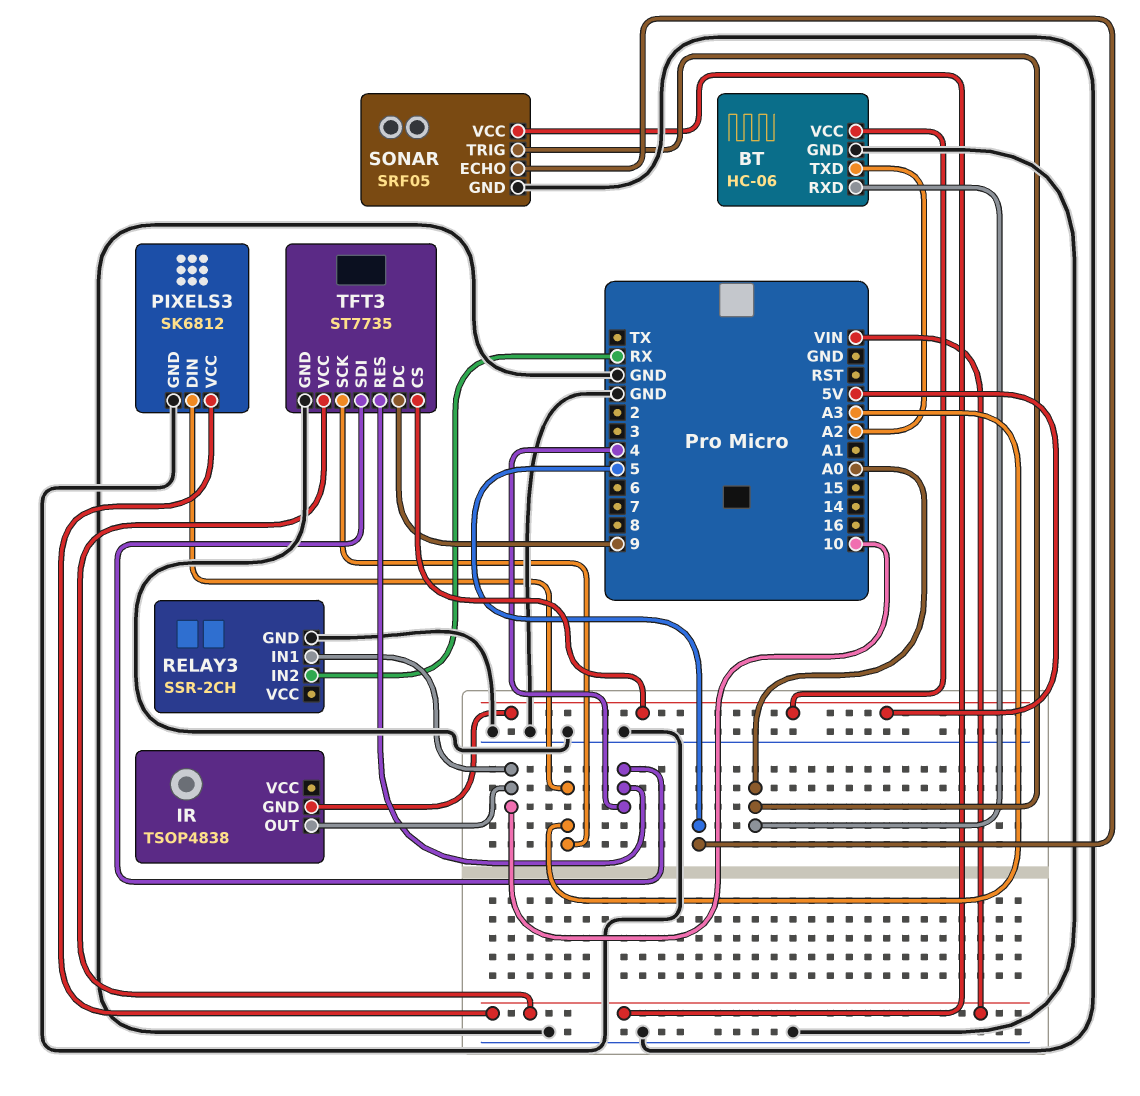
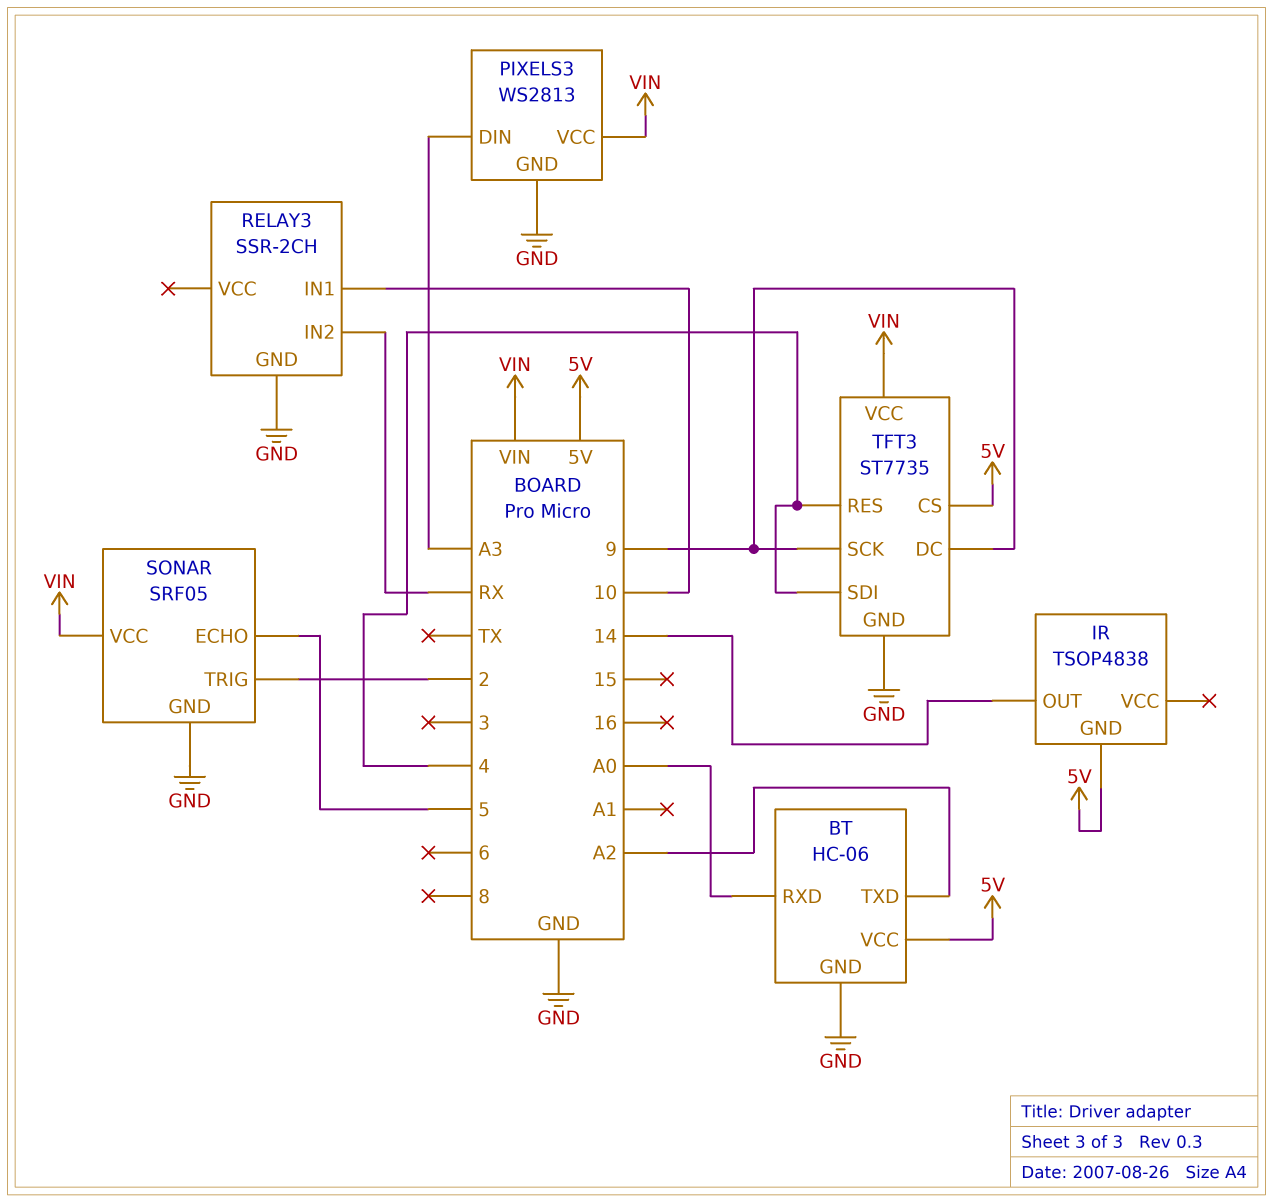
IR pin OUT: 10 -> 14
PIXELS3: SK6812 -> WS2813
SONAR pin TRIG: A0 -> 2
TFT3 pin SCK: A3 -> 9

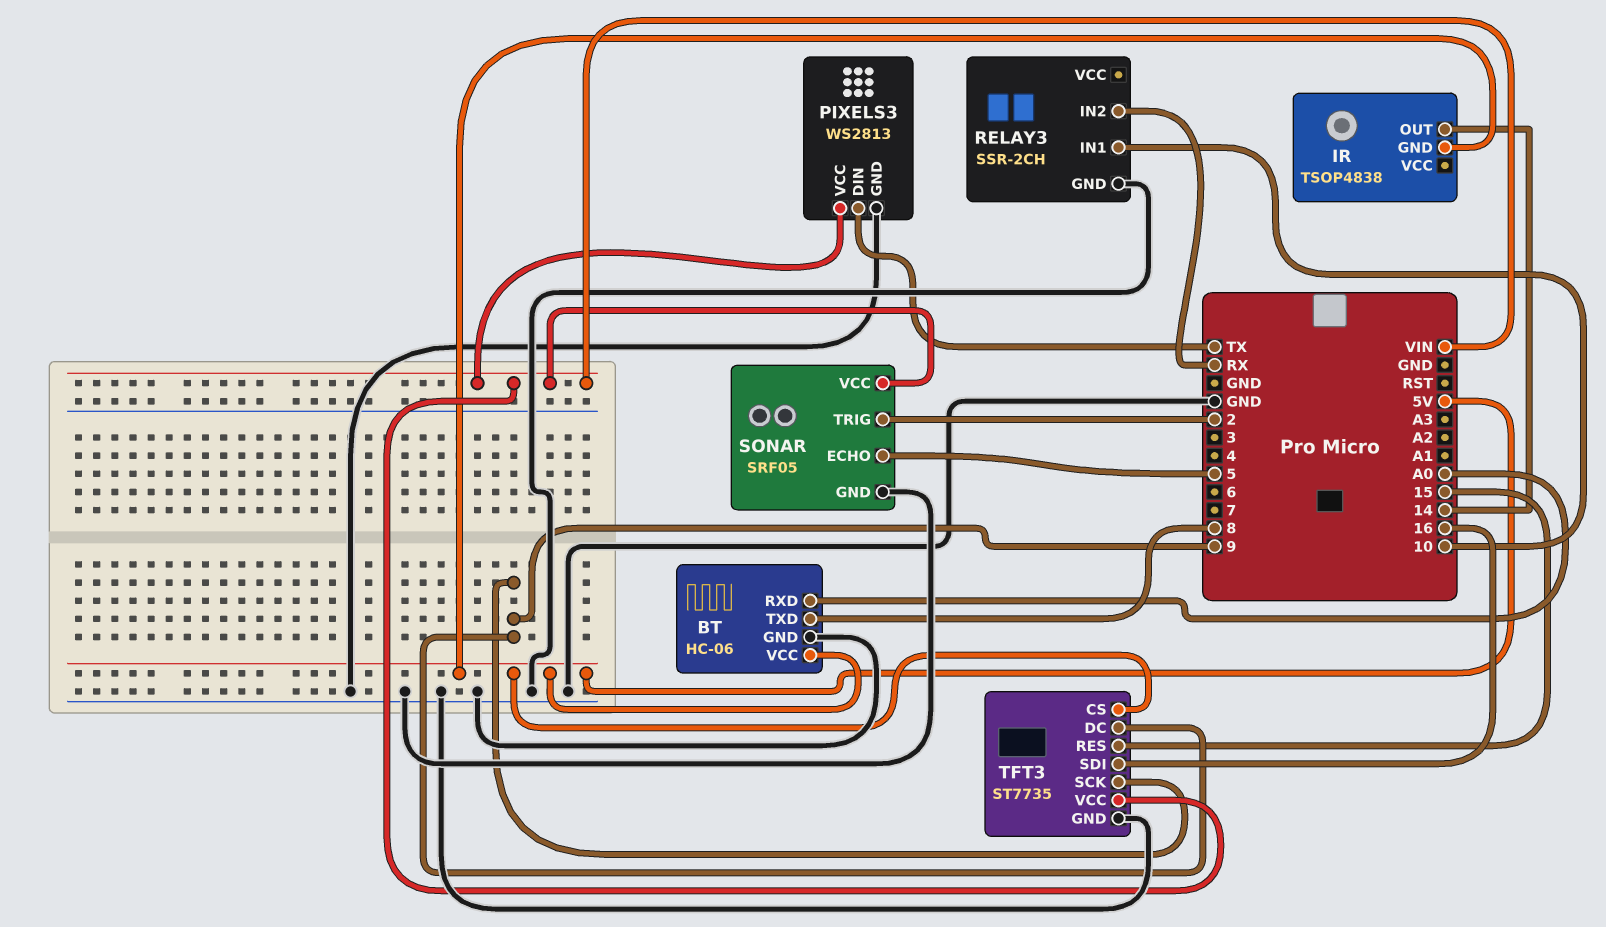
BT pin TXD: A2 -> 8
PIXELS3 pin DIN: A3 -> TX
TFT3 pin RES: 4 -> 15
TFT3 pin SDI: 4 -> 16

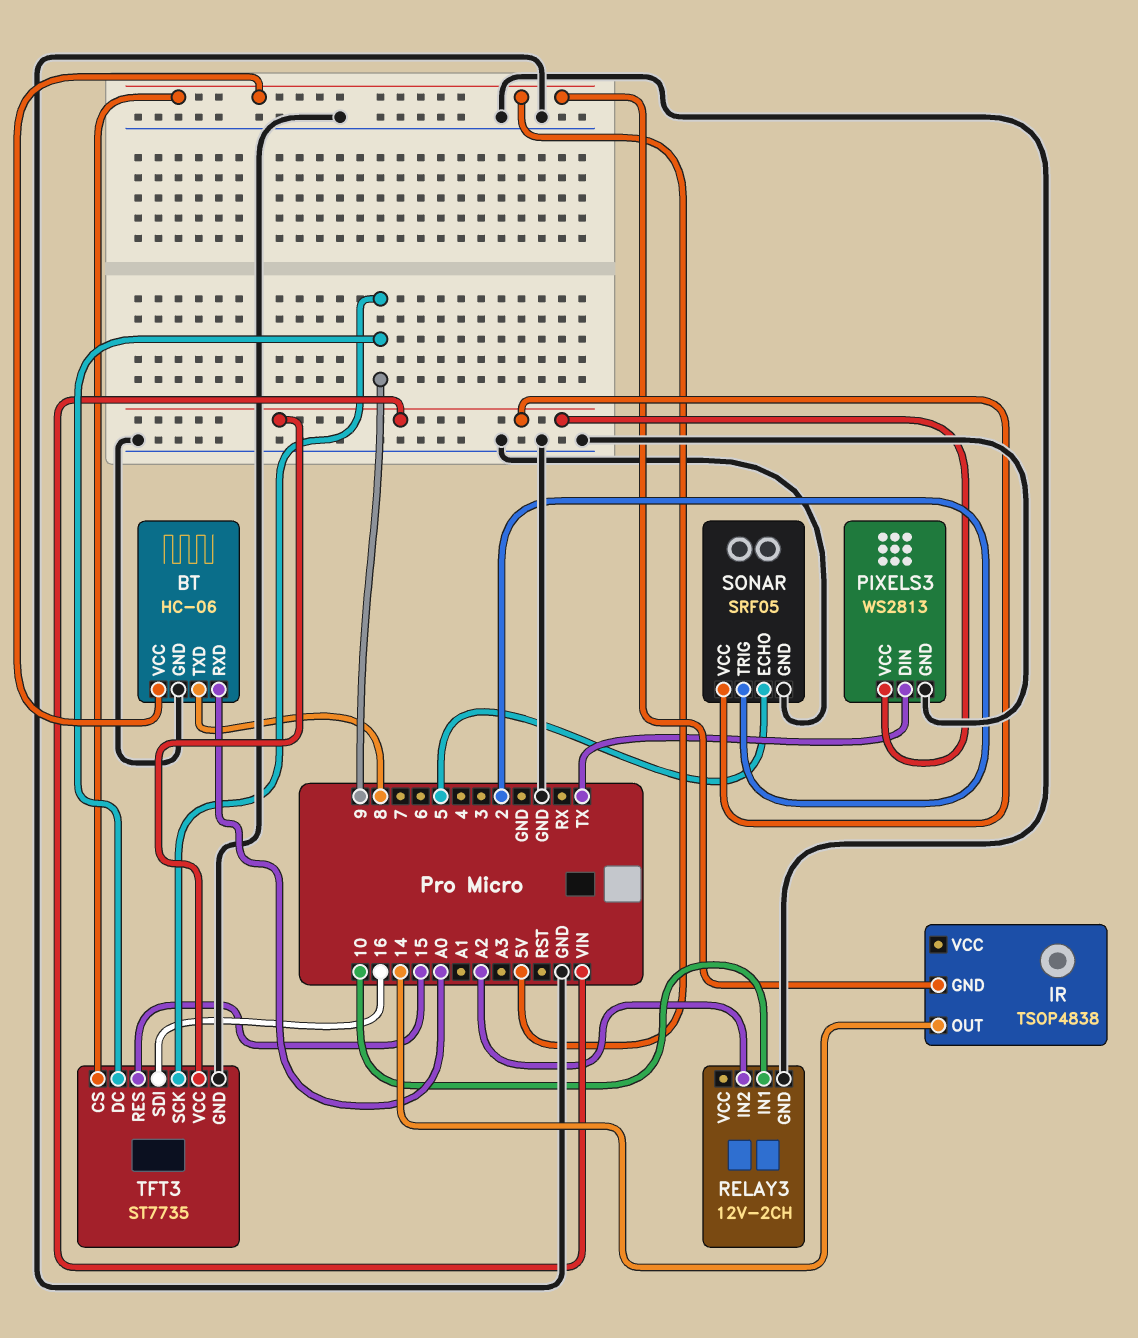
RELAY3: SSR-2CH -> 12V-2CH
RELAY3 pin IN2: RX -> A2

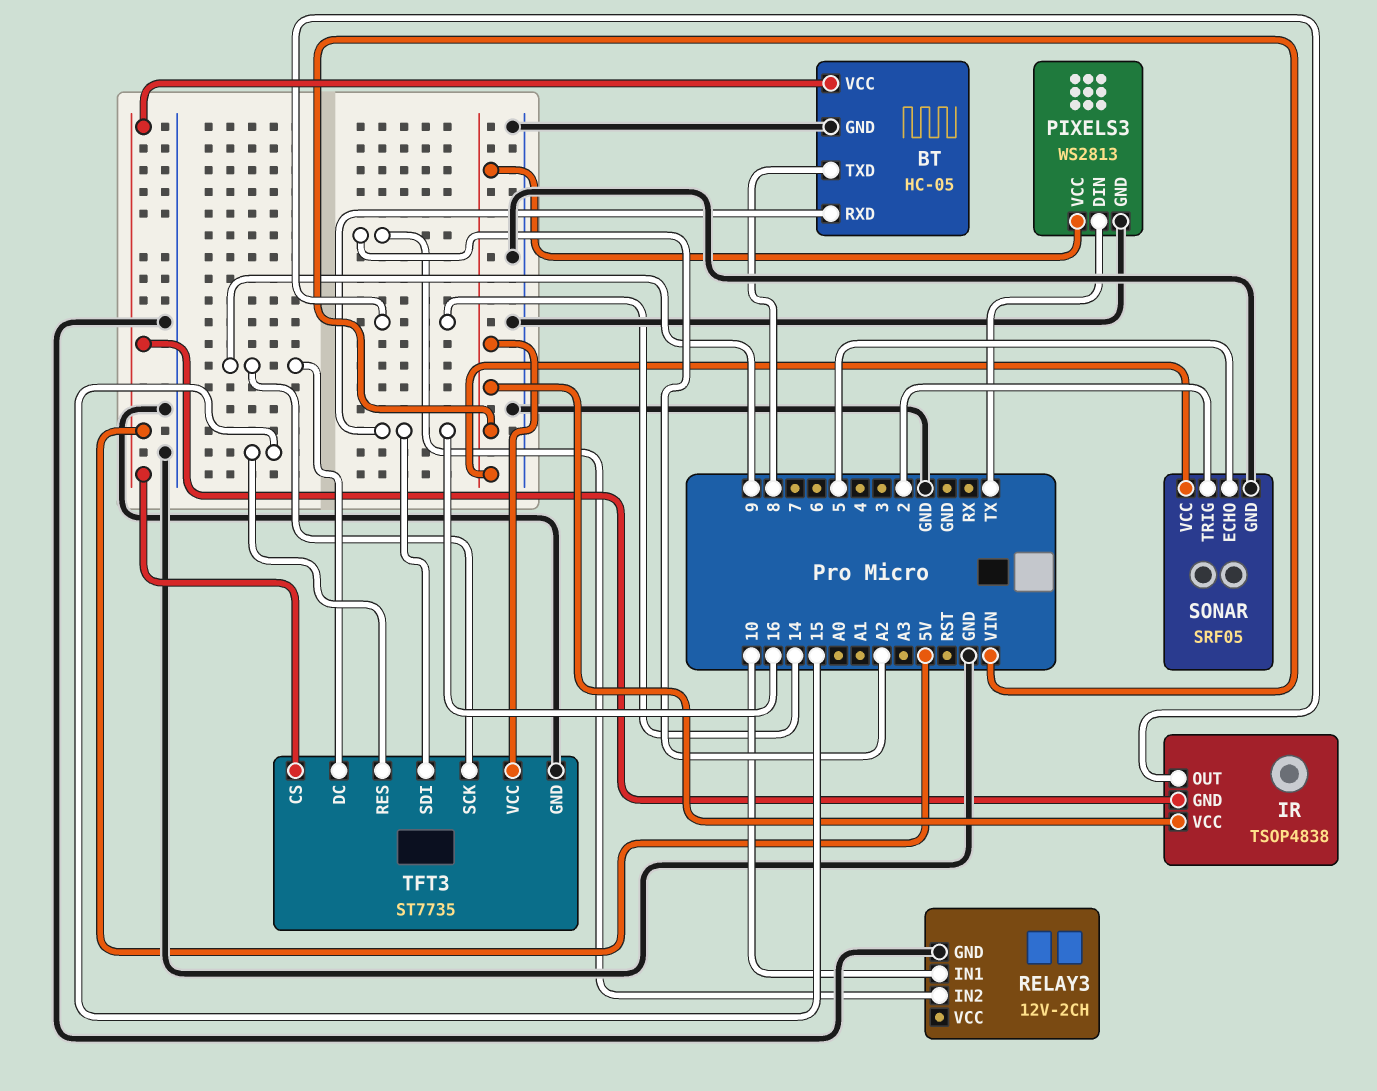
BT: HC-06 -> HC-05
BT pin RXD: A0 -> 16
IR pin VCC: none -> VIN

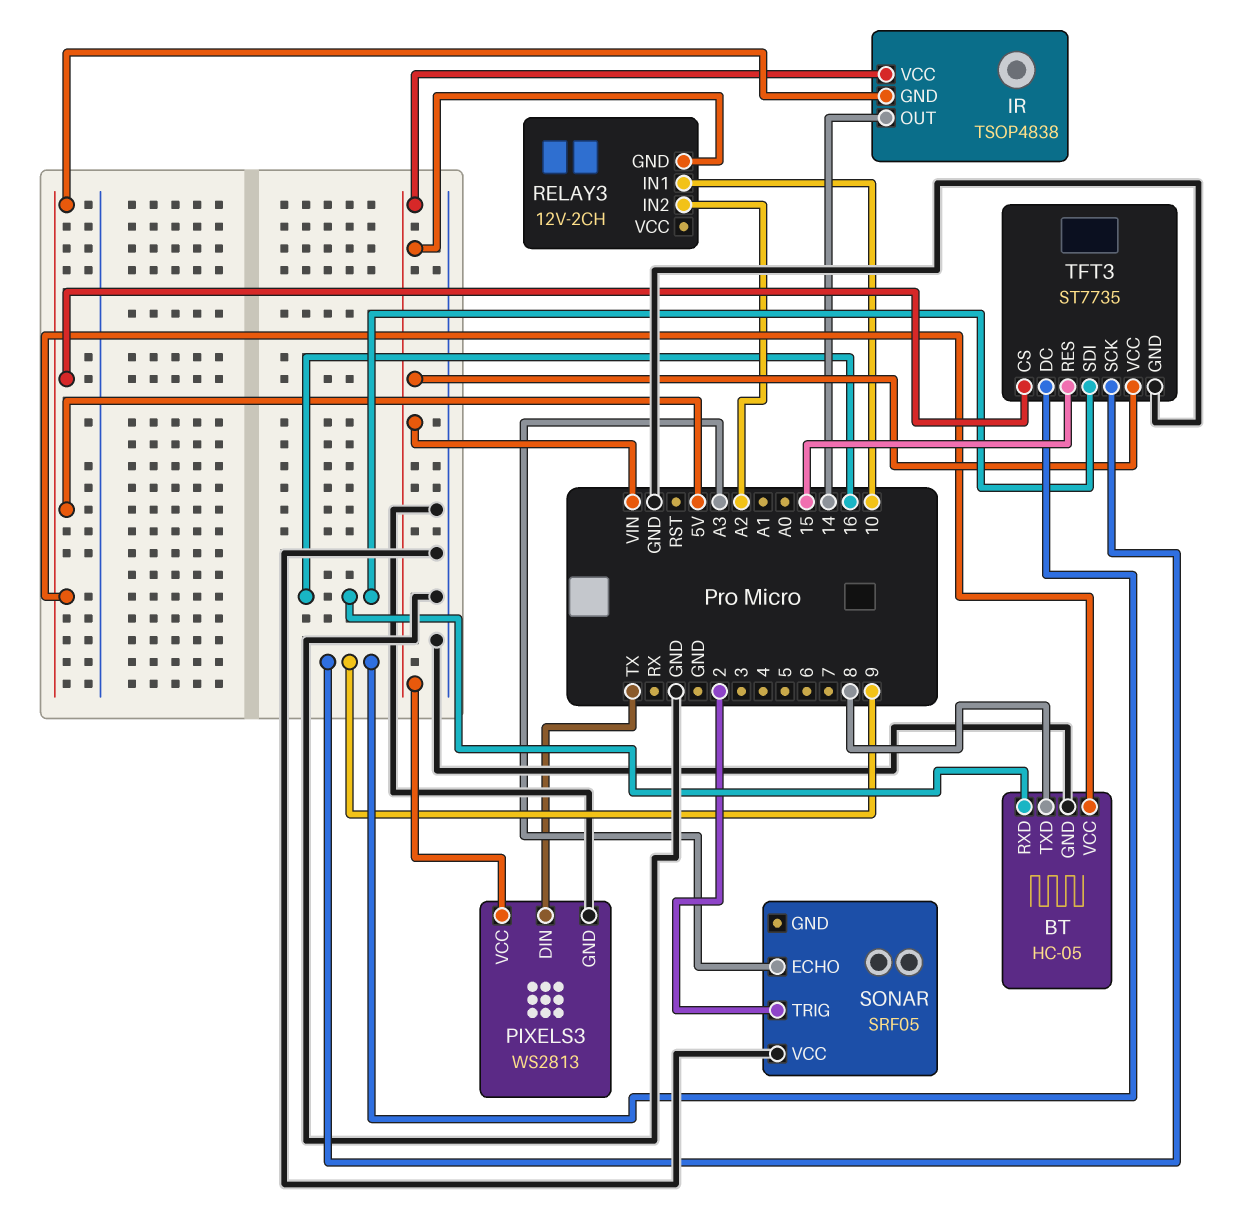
RELAY3 pin GND: GND -> VIN
SONAR pin ECHO: 5 -> A3
SONAR pin GND: GND -> none
SONAR pin VCC: VIN -> GND

